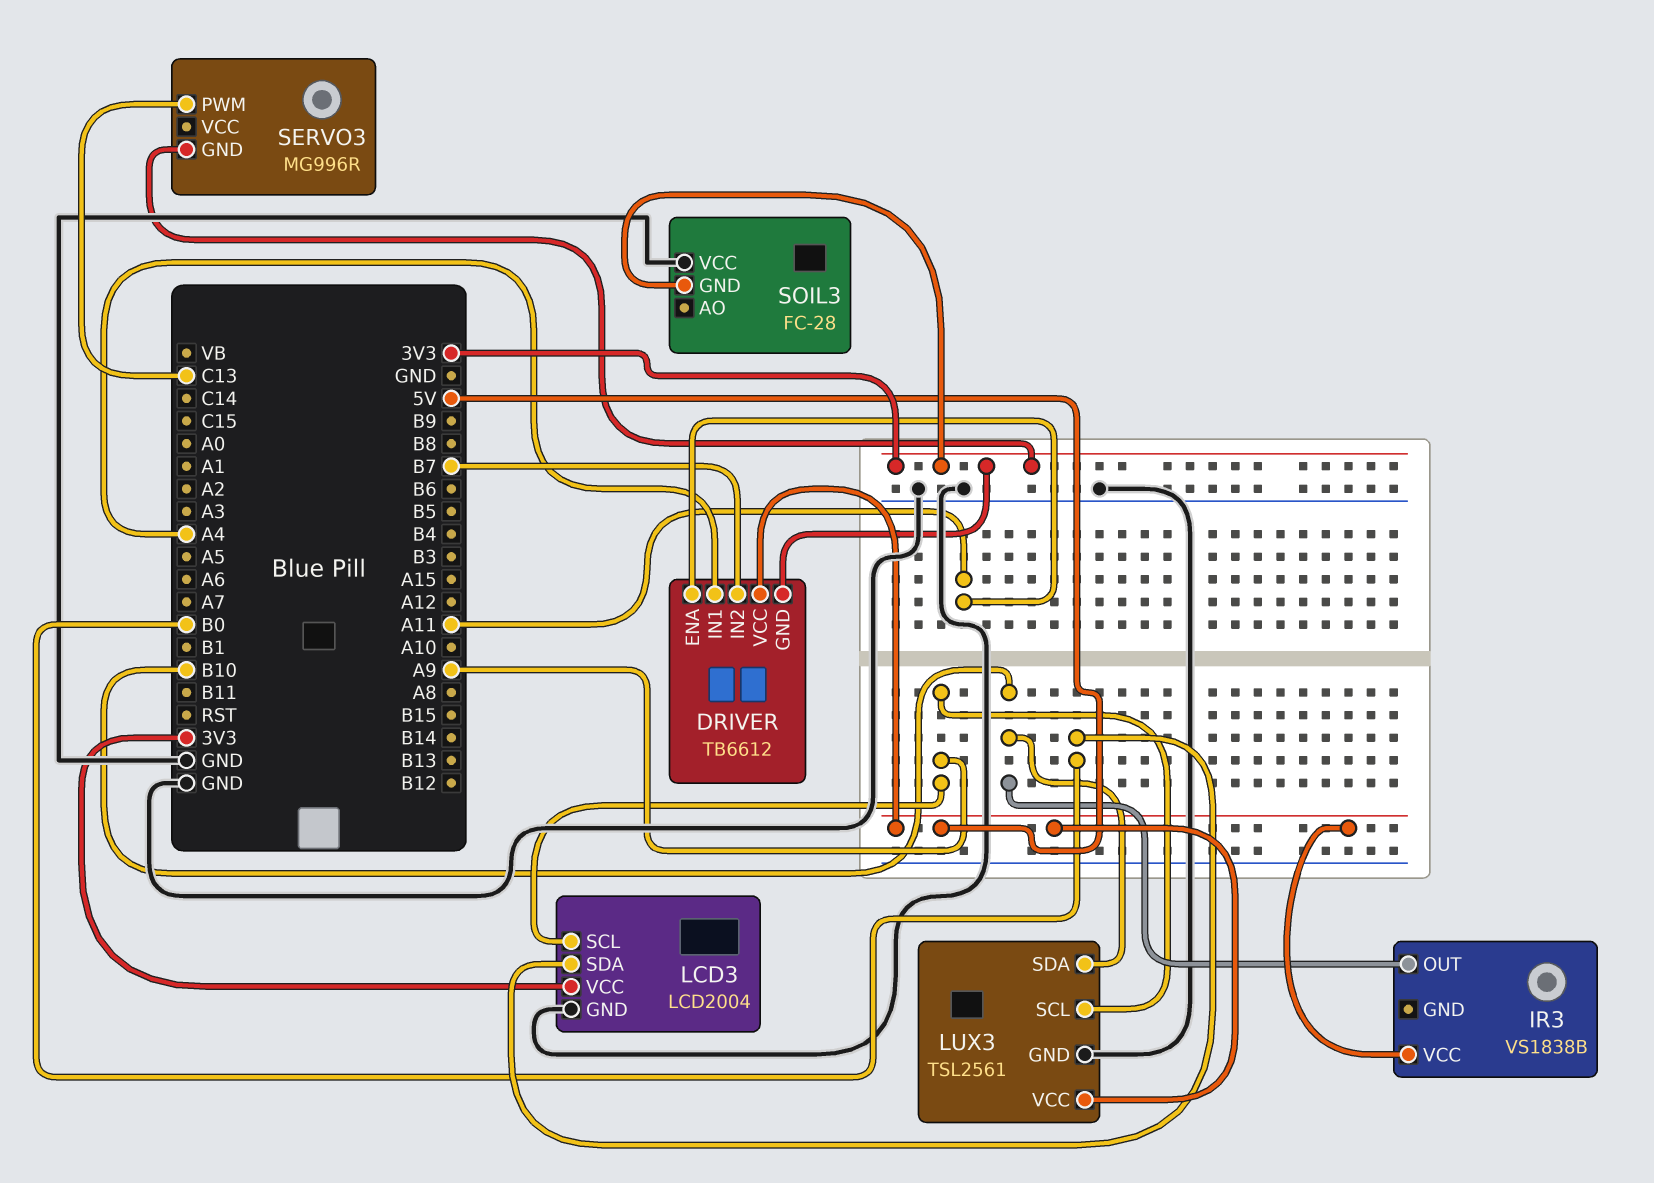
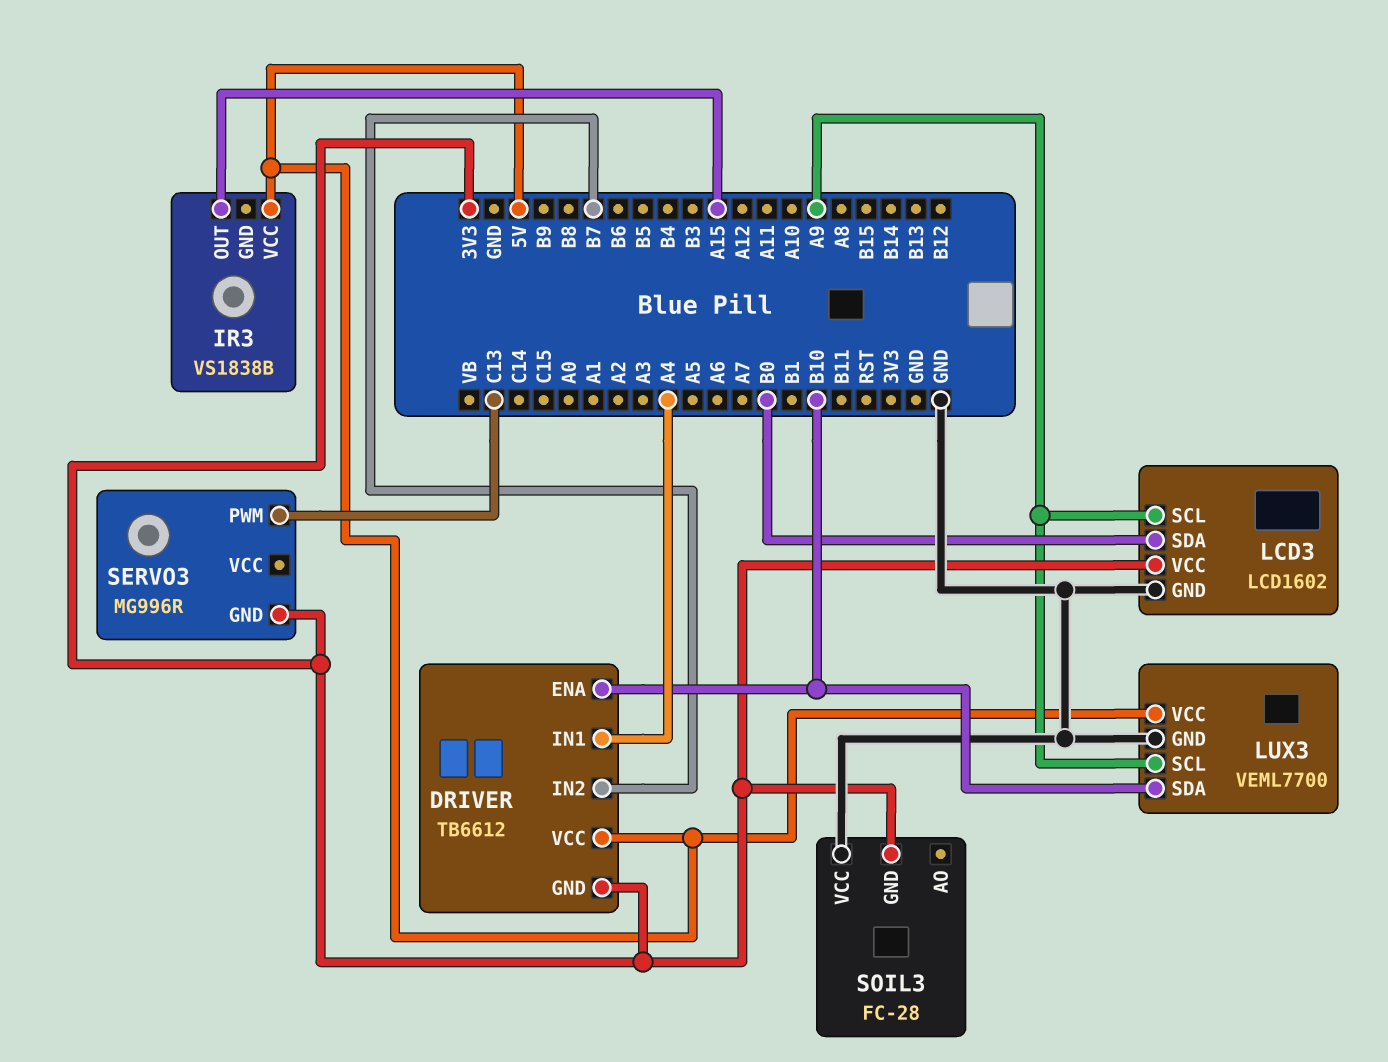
DRIVER pin ENA: A11 -> B10
IR3 pin OUT: B10 -> A15
LCD3: LCD2004 -> LCD1602
LUX3: TSL2561 -> VEML7700

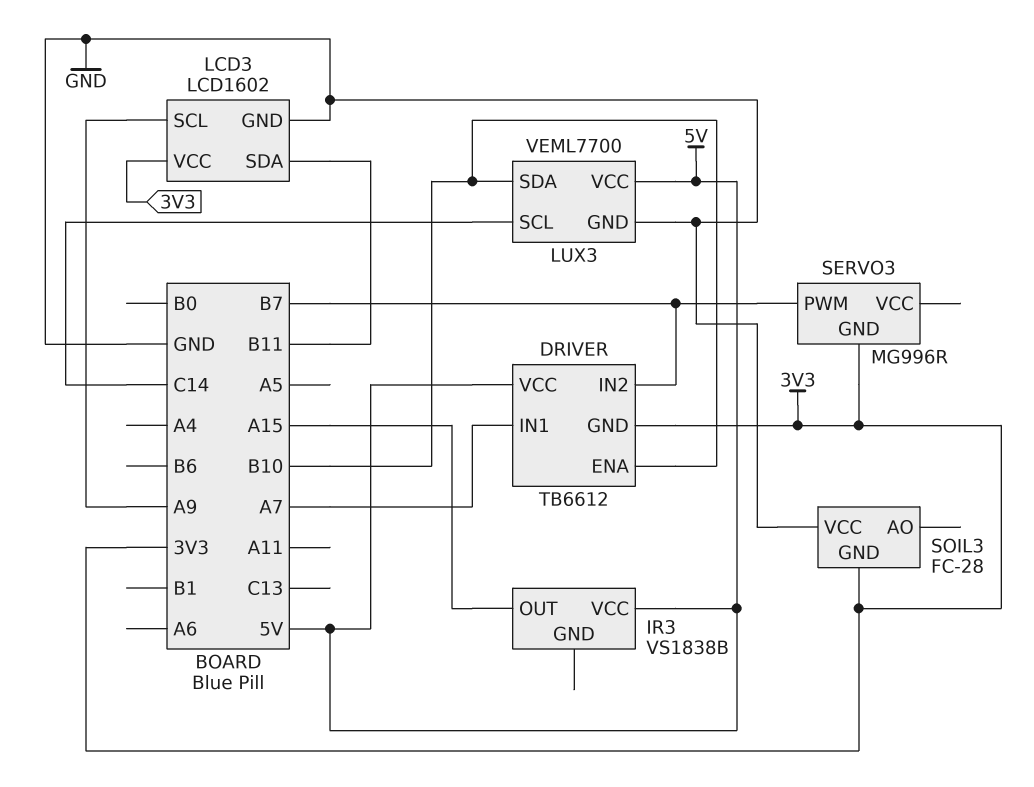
DRIVER pin IN1: A4 -> A7
LCD3 pin SDA: B0 -> B11
LUX3 pin SCL: A9 -> C14
SERVO3 pin PWM: C13 -> B7

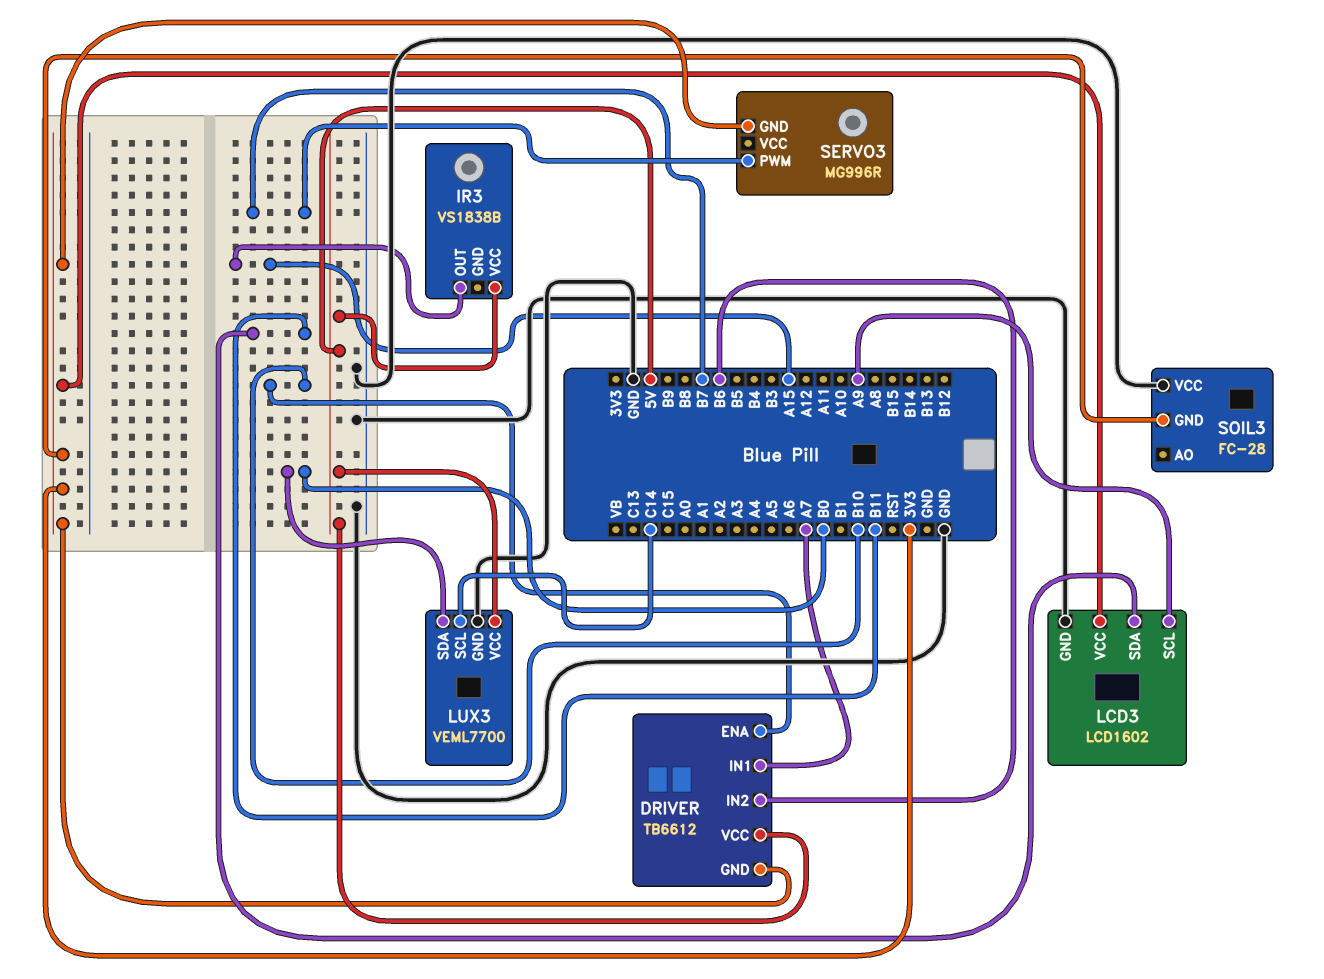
DRIVER pin IN2: B7 -> B6
LUX3 pin SDA: B10 -> B0

